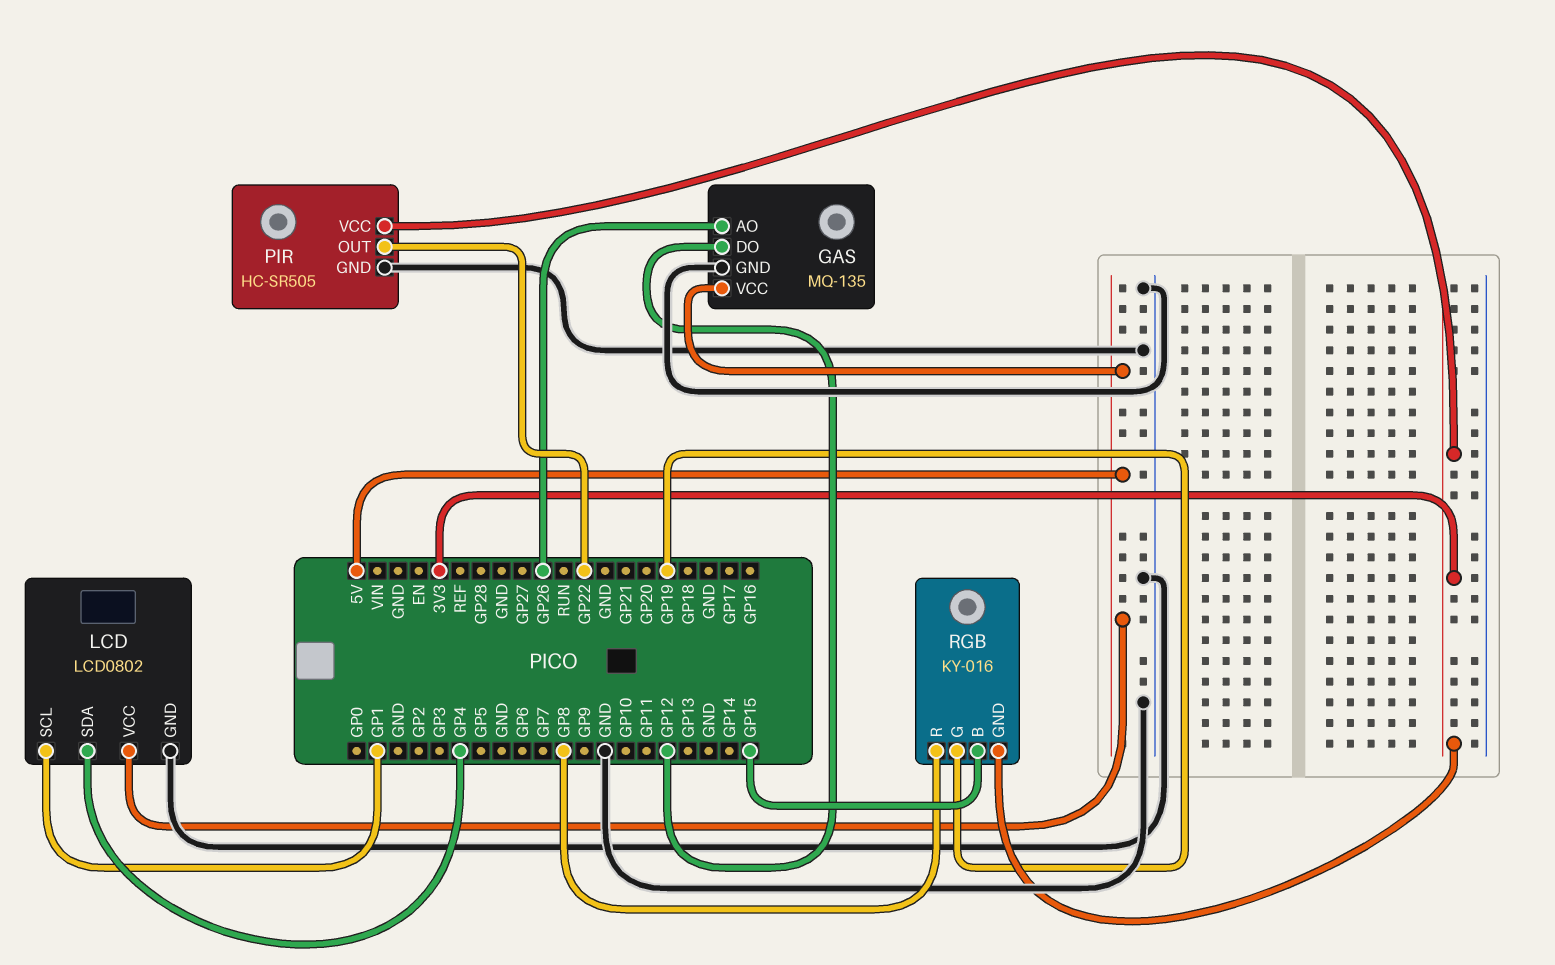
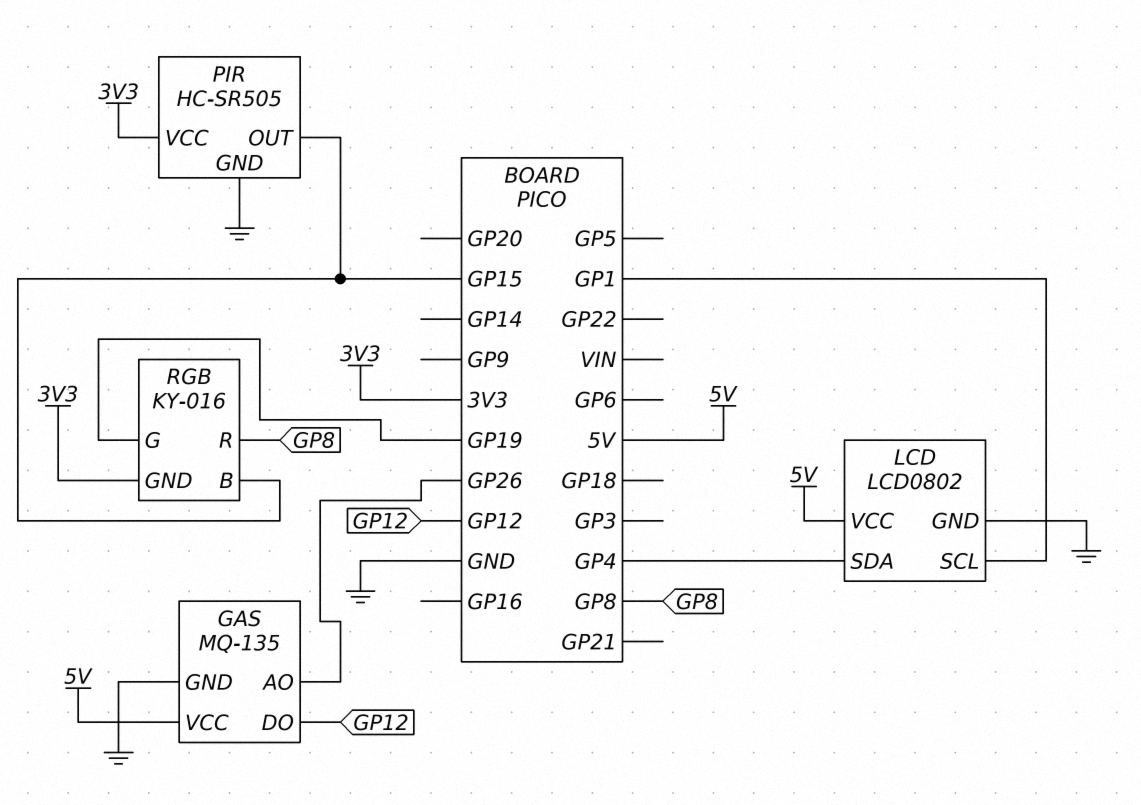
PIR pin OUT: GP22 -> GP15

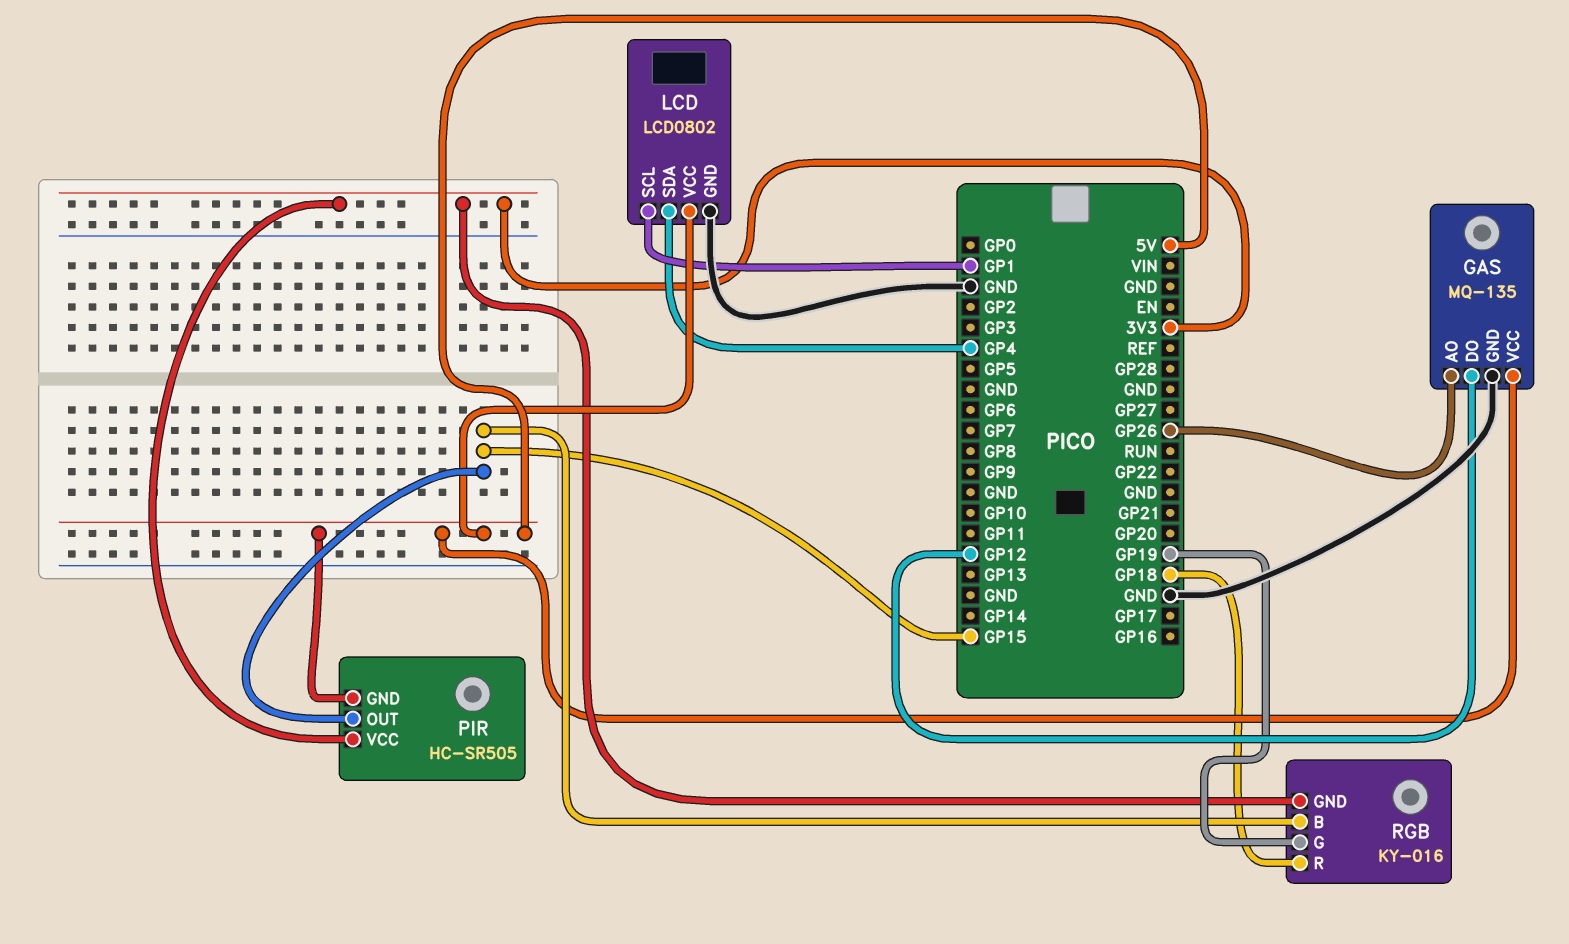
PIR pin GND: GND -> 5V
RGB pin R: GP8 -> GP18

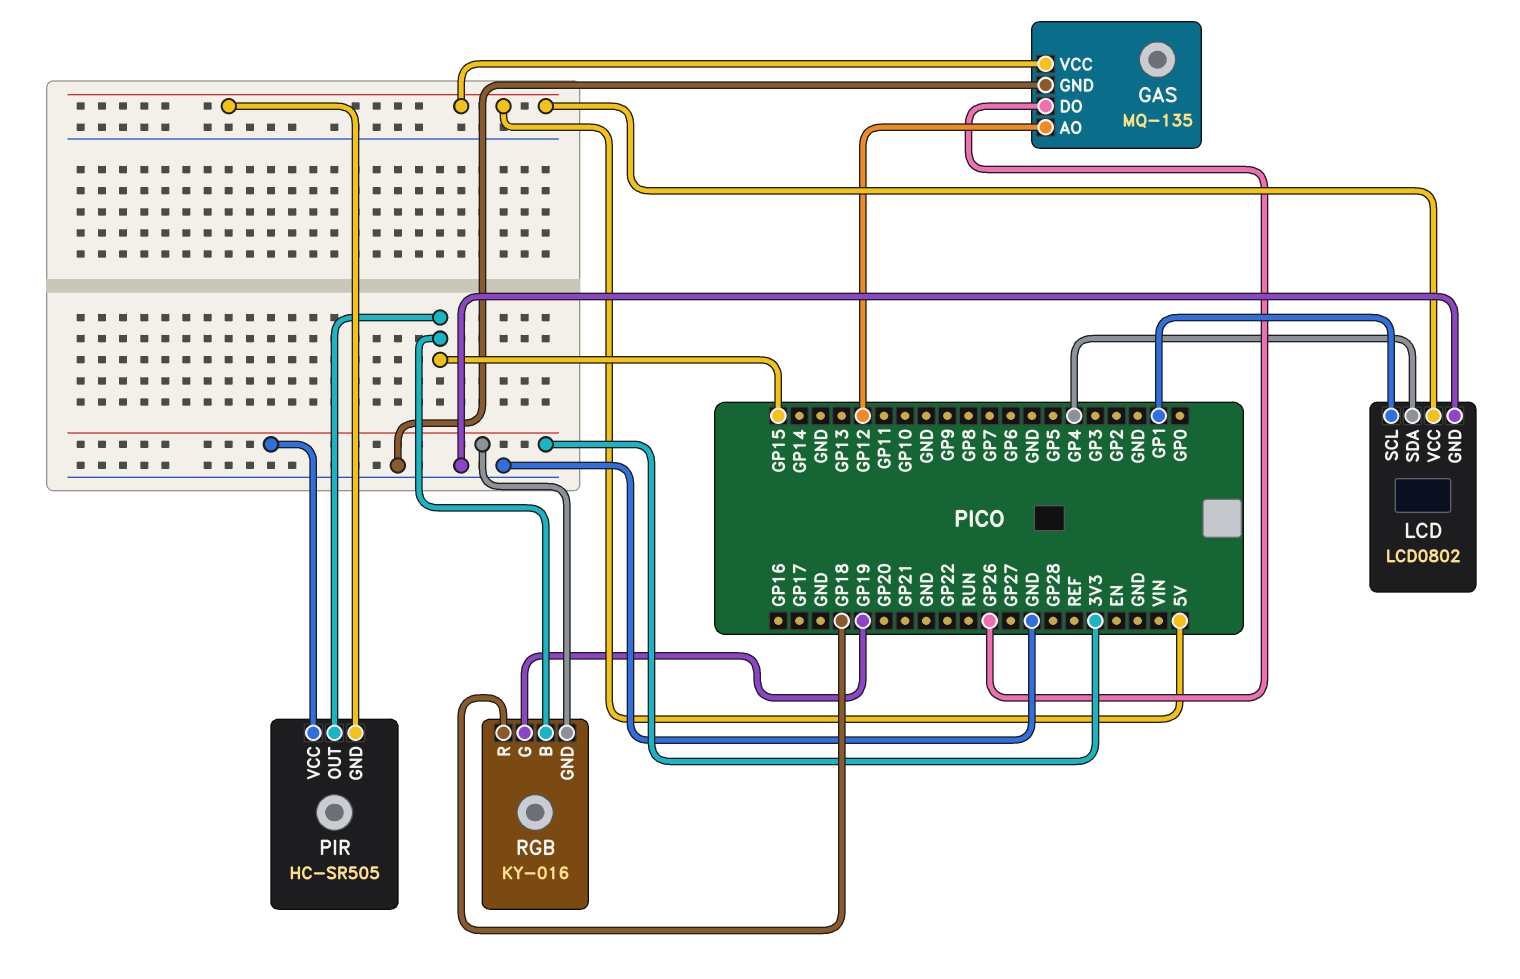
GAS pin AO: GP26 -> GP12
GAS pin DO: GP12 -> GP26

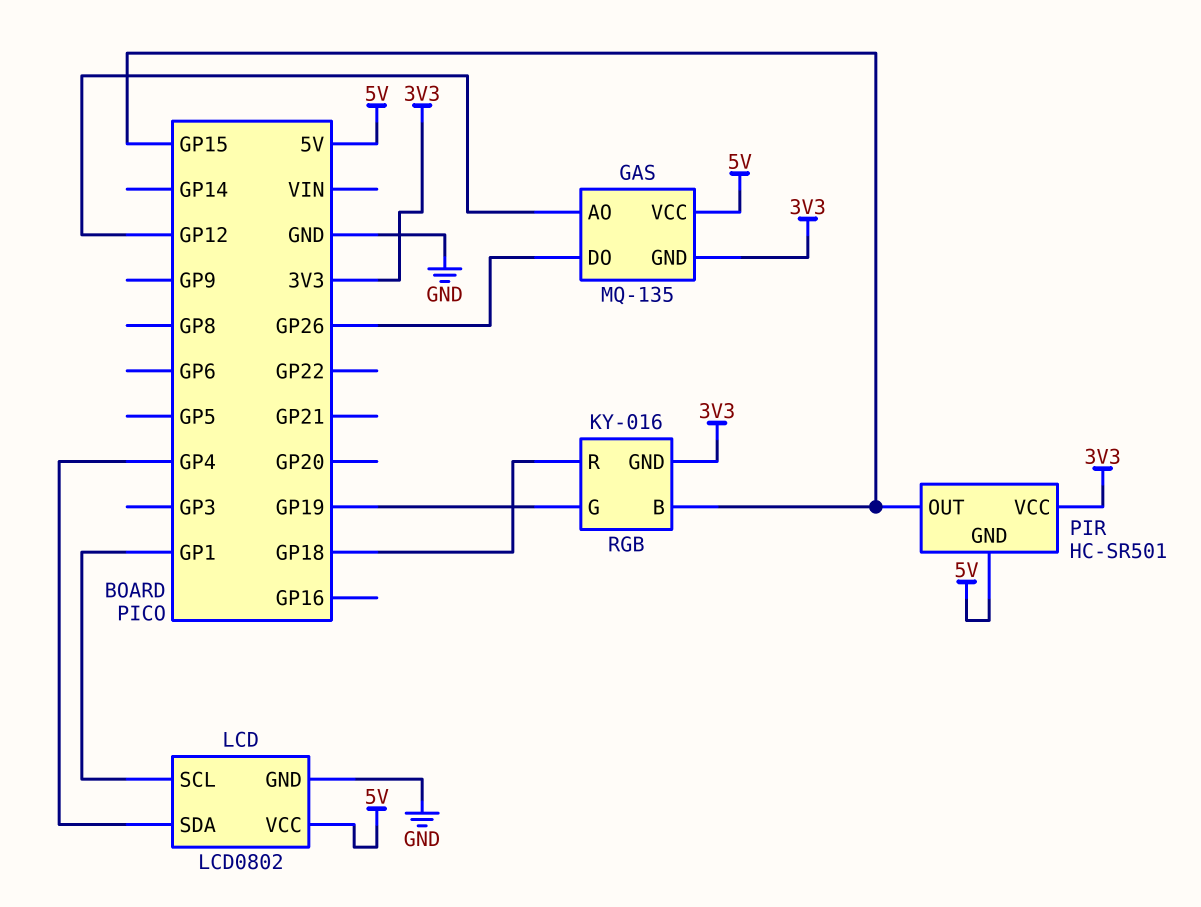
GAS pin GND: GND -> 3V3
PIR: HC-SR505 -> HC-SR501

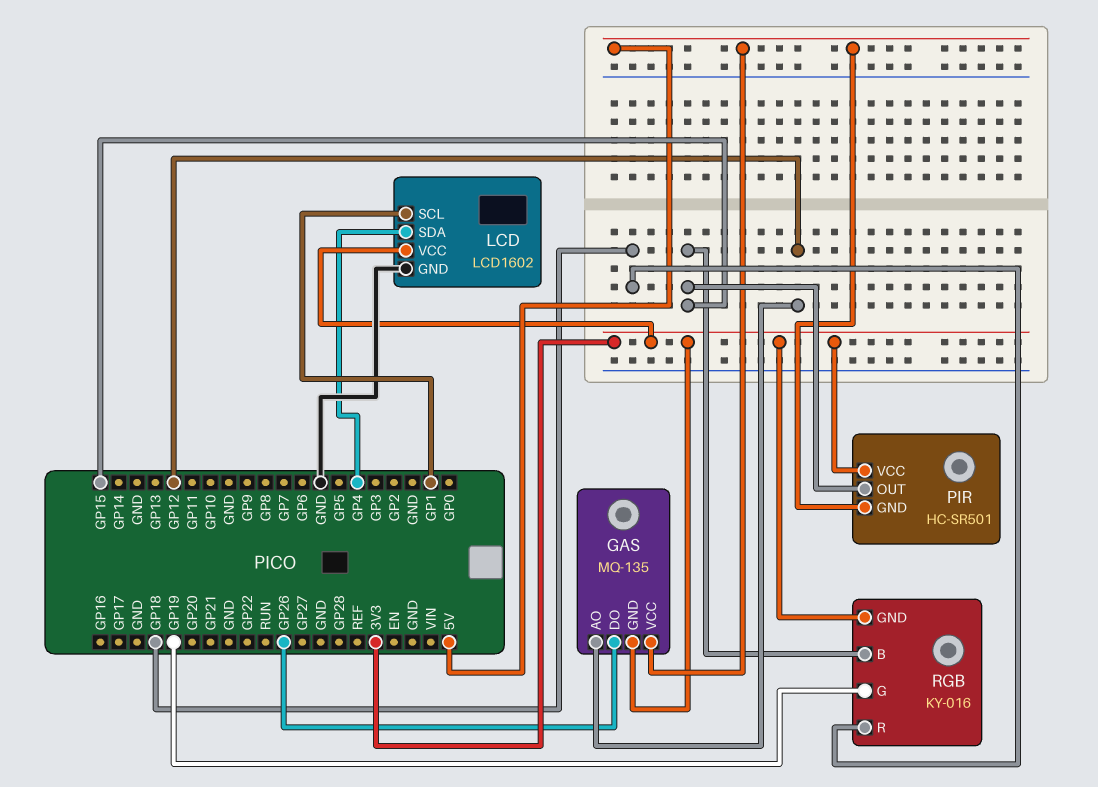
LCD: LCD0802 -> LCD1602
LCD pin VCC: 5V -> 3V3

